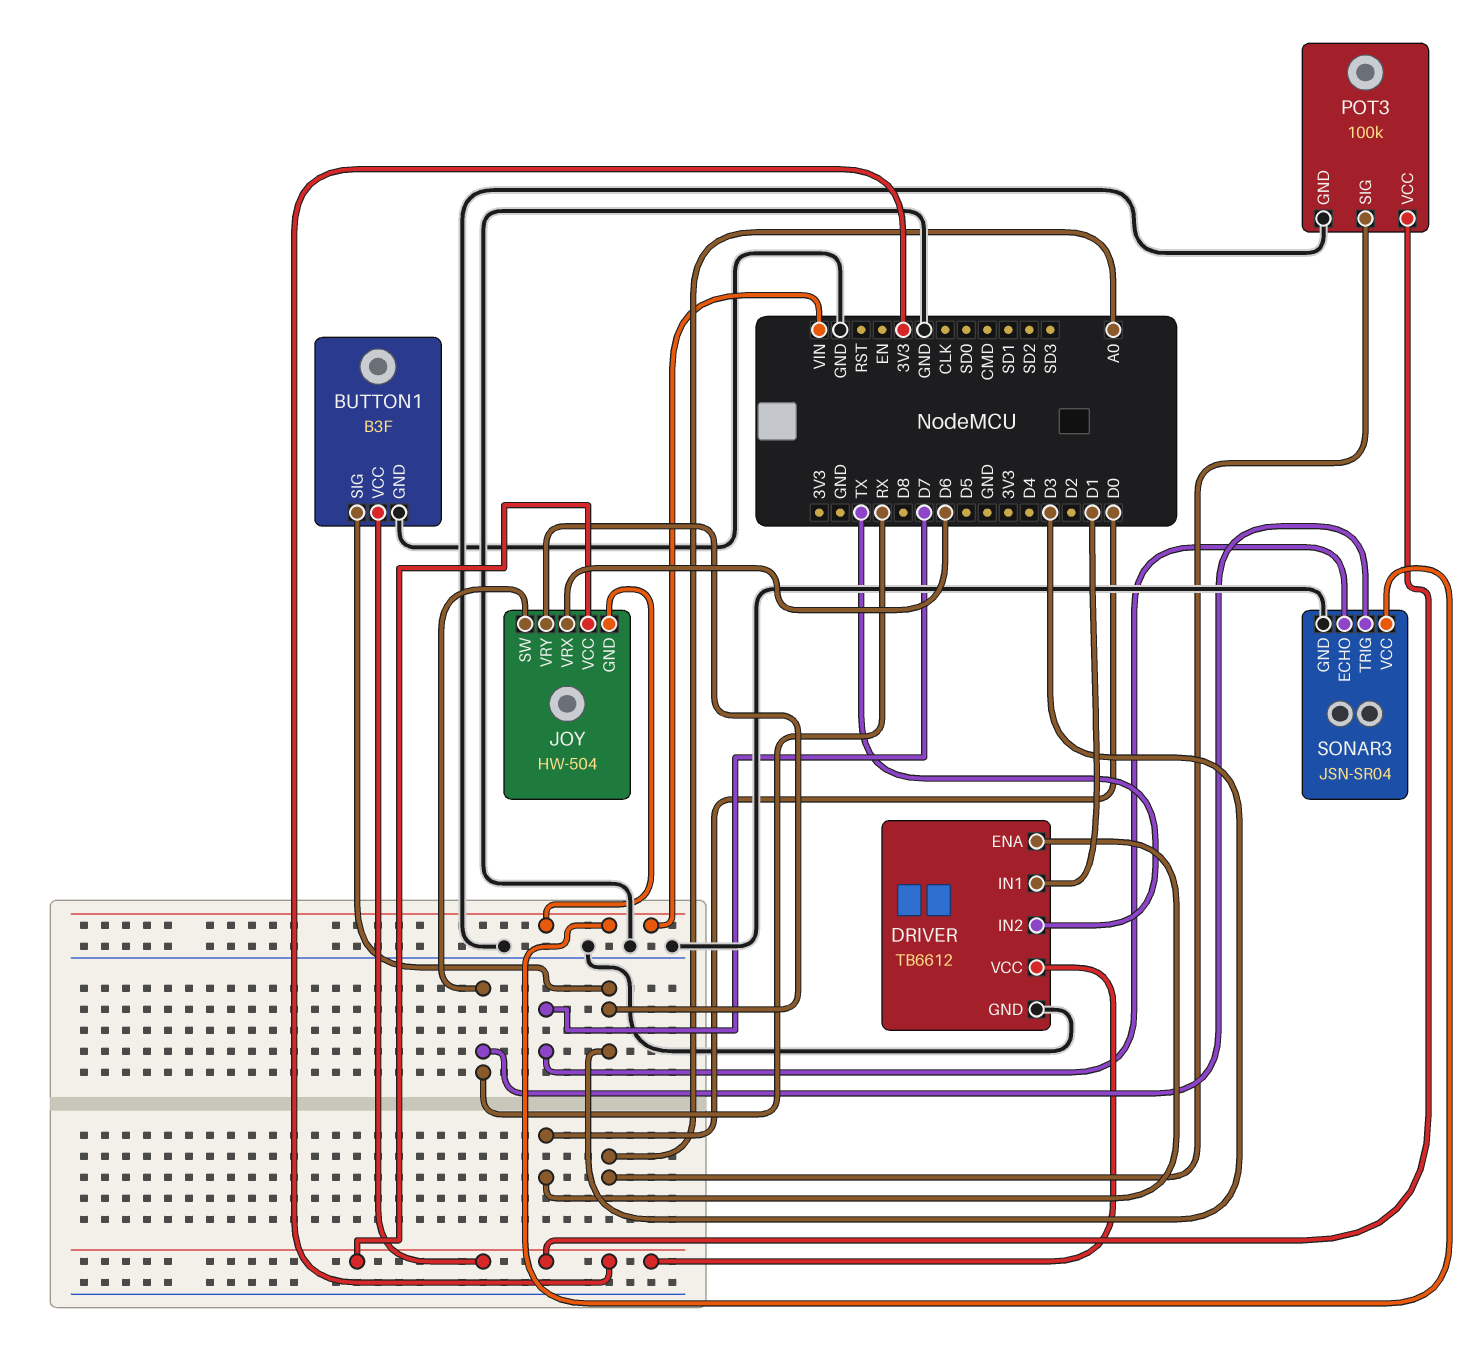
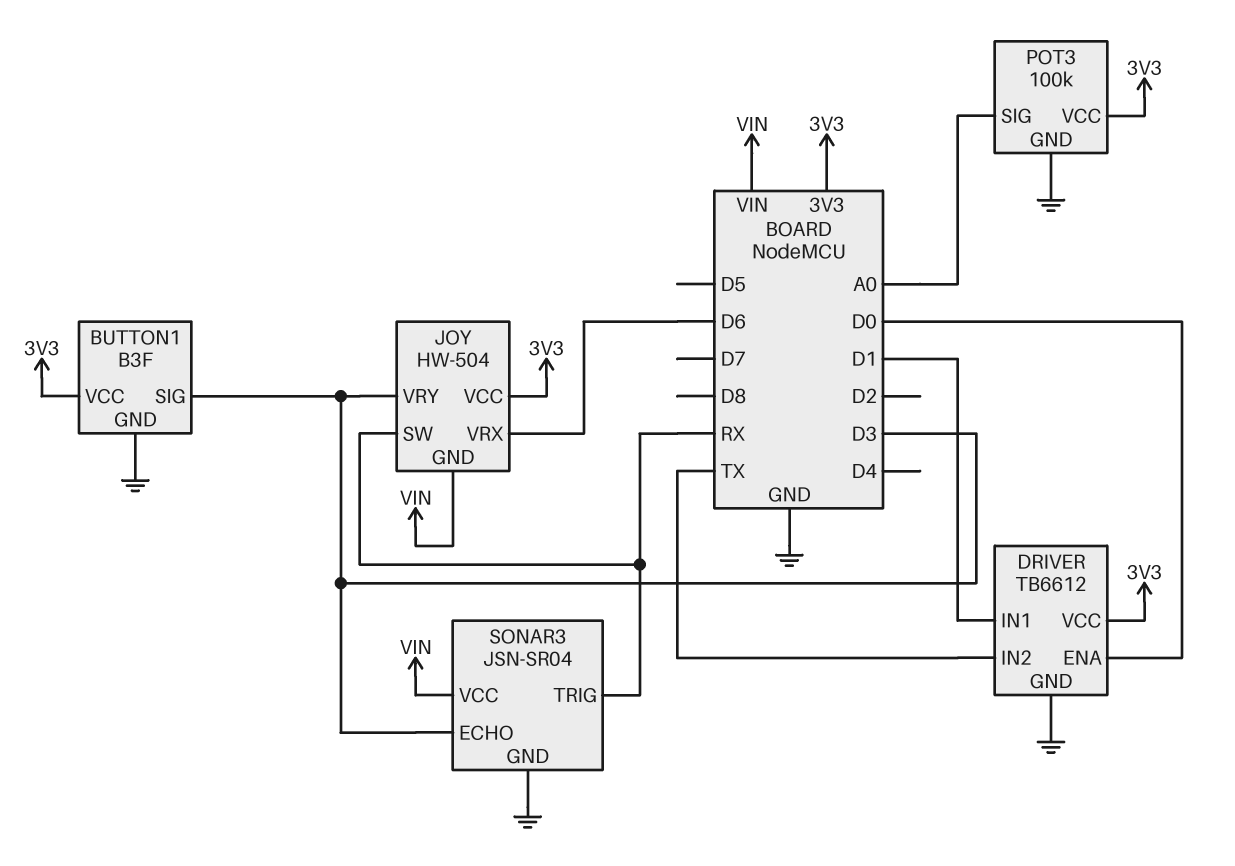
SONAR3 pin ECHO: D7 -> D3

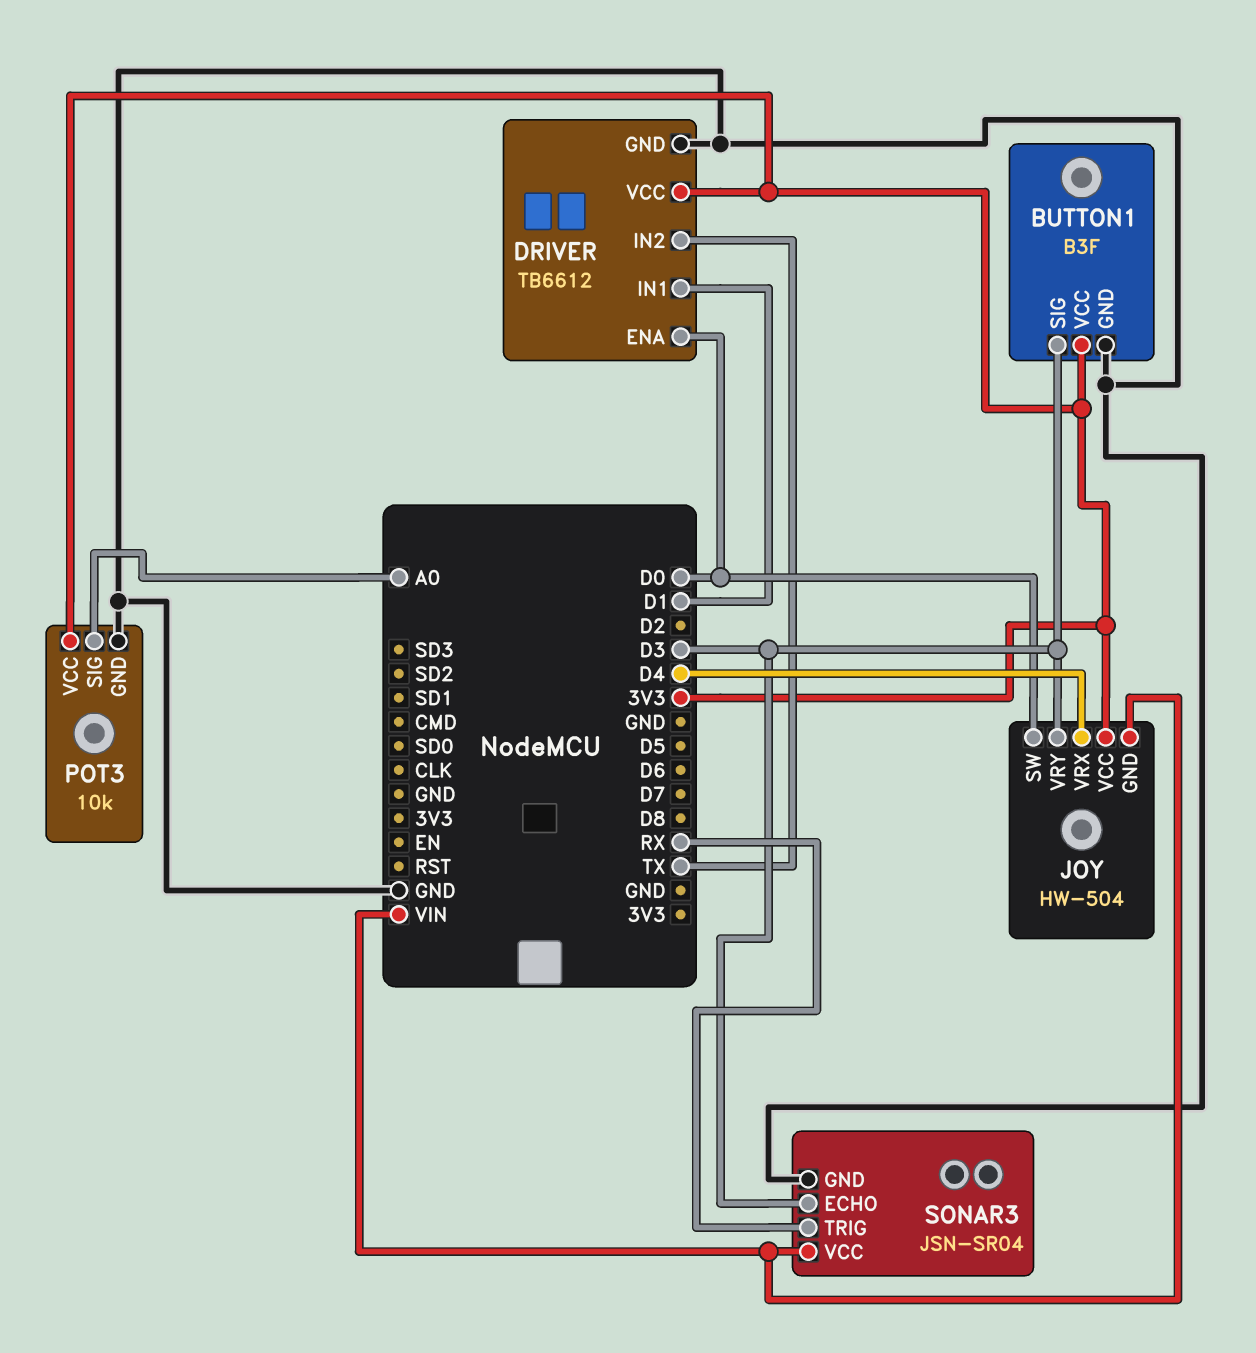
JOY pin SW: RX -> D0
JOY pin VRX: D6 -> D4
POT3: 100k -> 10k

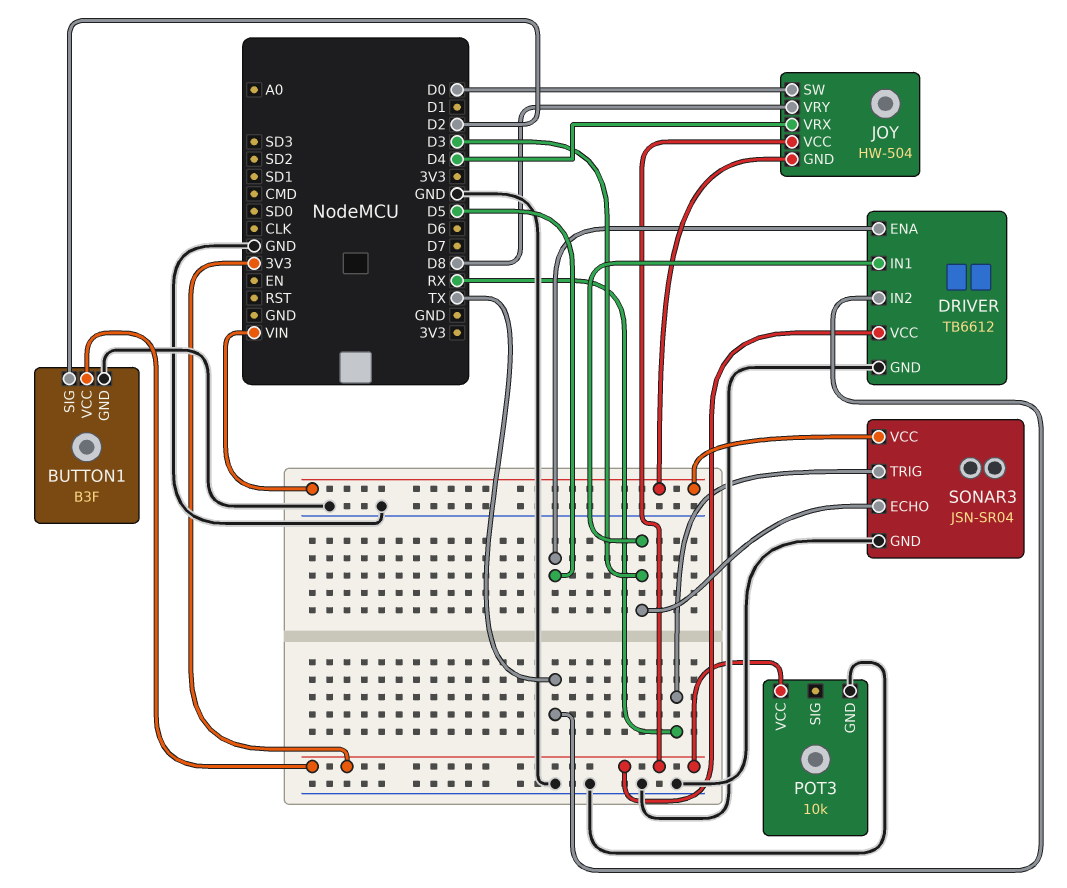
BUTTON1 pin SIG: D3 -> D2
DRIVER pin ENA: D0 -> D5
DRIVER pin IN1: D1 -> D3
JOY pin VRY: D3 -> D8
POT3 pin SIG: A0 -> none

